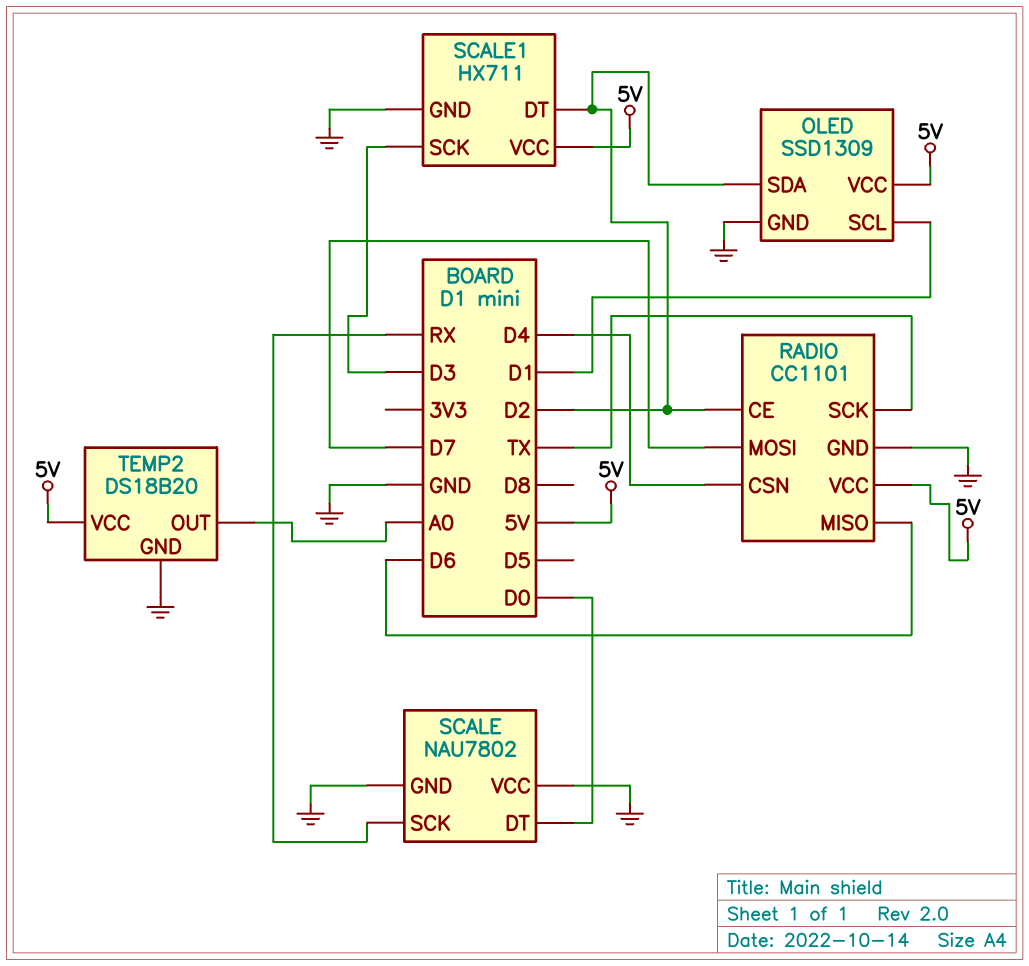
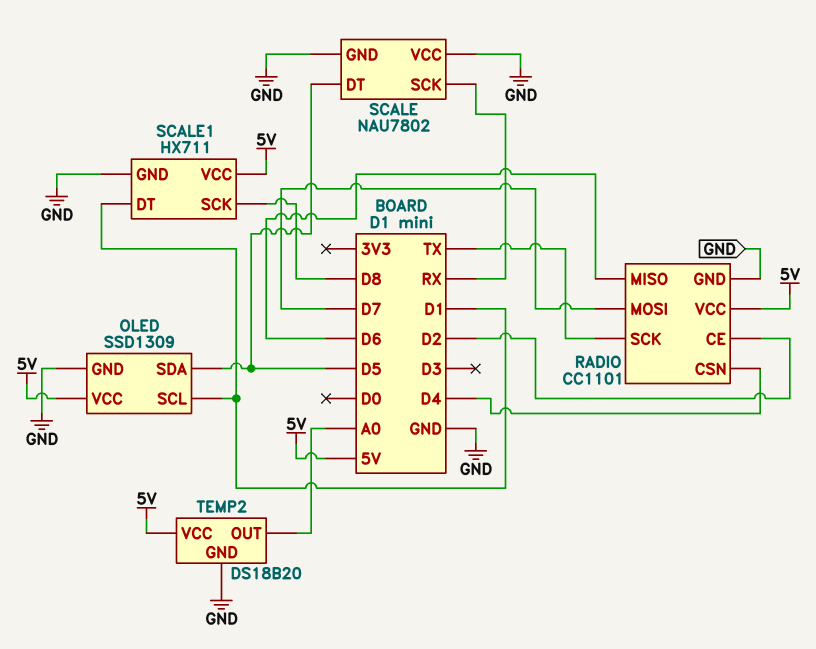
OLED pin SDA: D2 -> D5
SCALE pin DT: D0 -> D5
SCALE1 pin DT: D2 -> D1
SCALE1 pin SCK: D3 -> D8

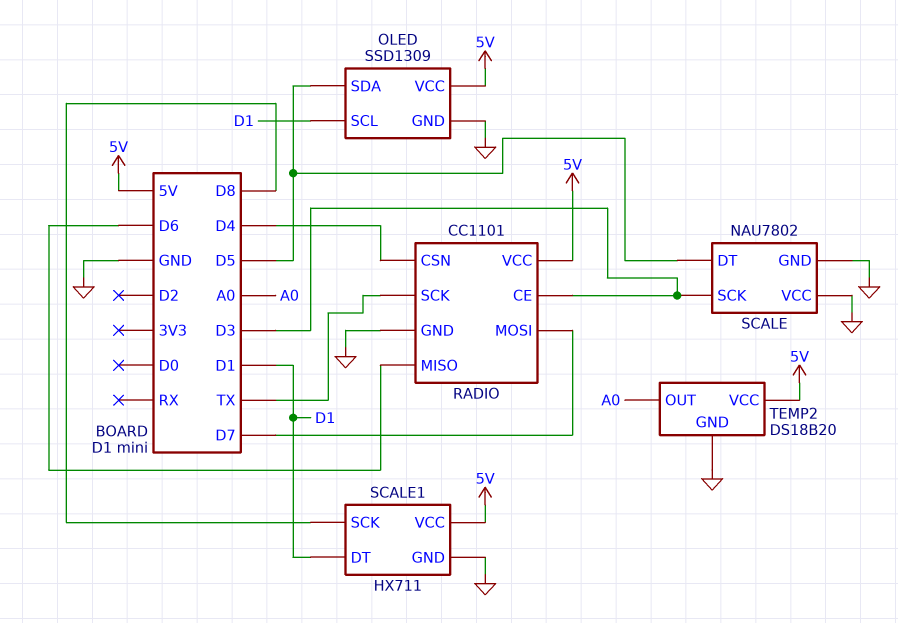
RADIO pin CE: D2 -> D3
SCALE pin SCK: RX -> D3

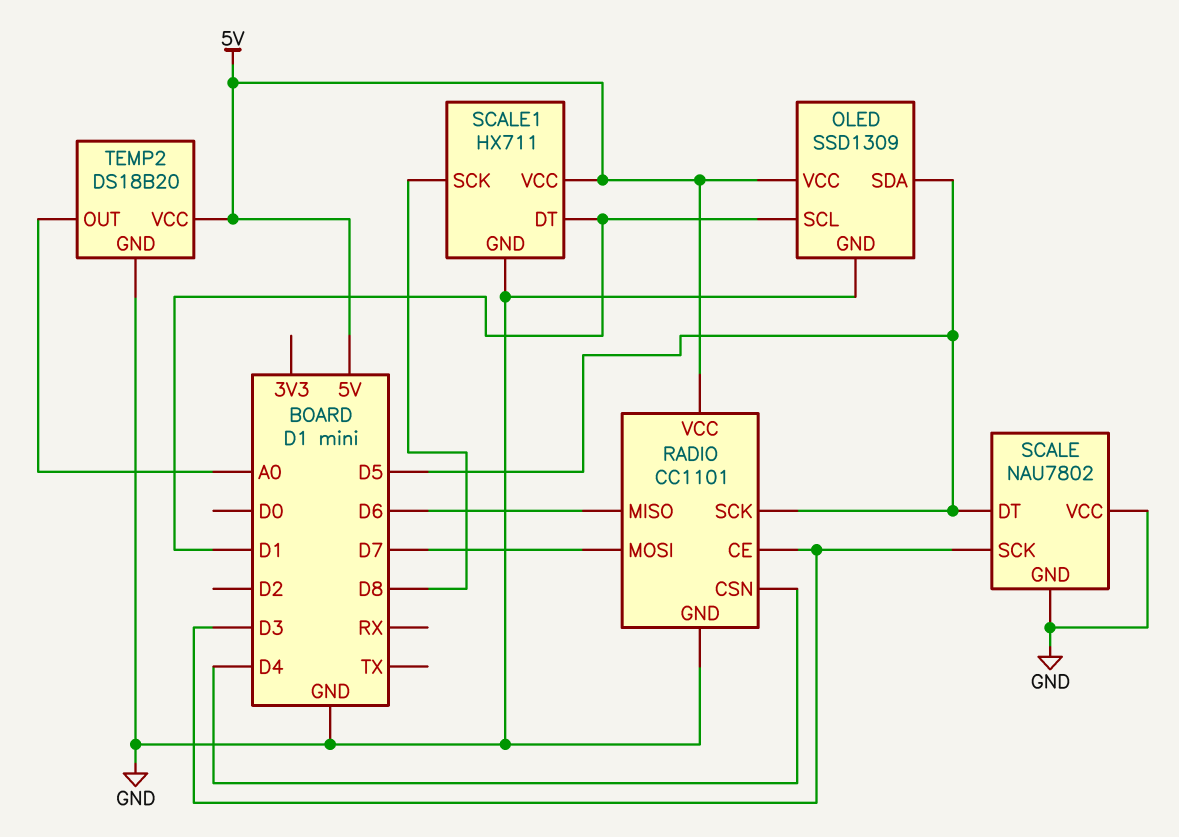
RADIO pin SCK: TX -> D5

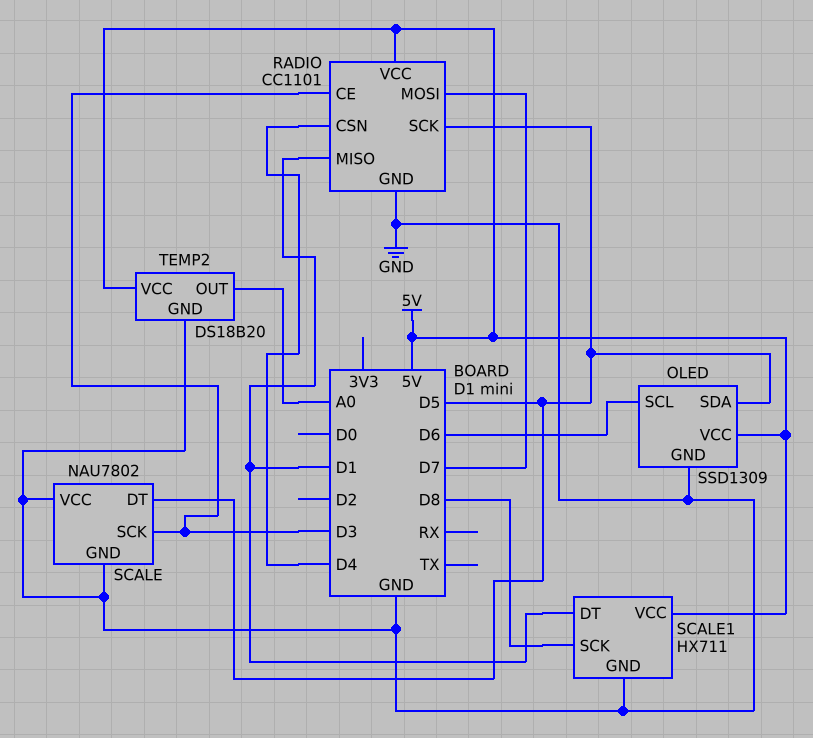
OLED pin SCL: D1 -> D6
RADIO pin MISO: D6 -> D1

